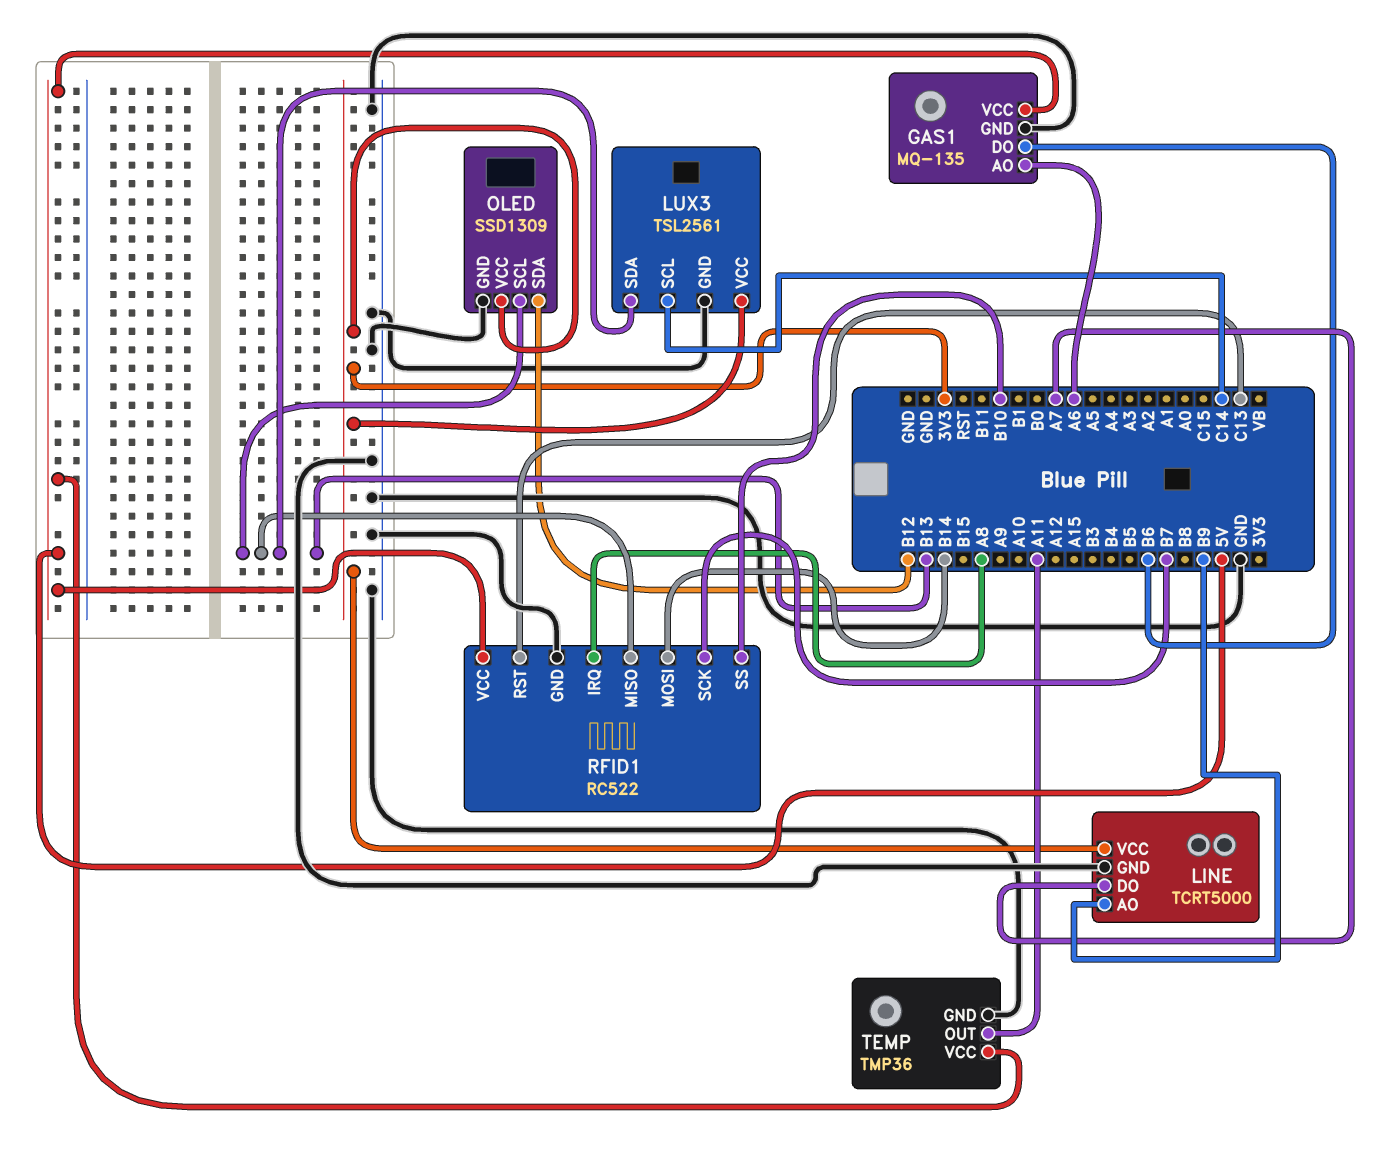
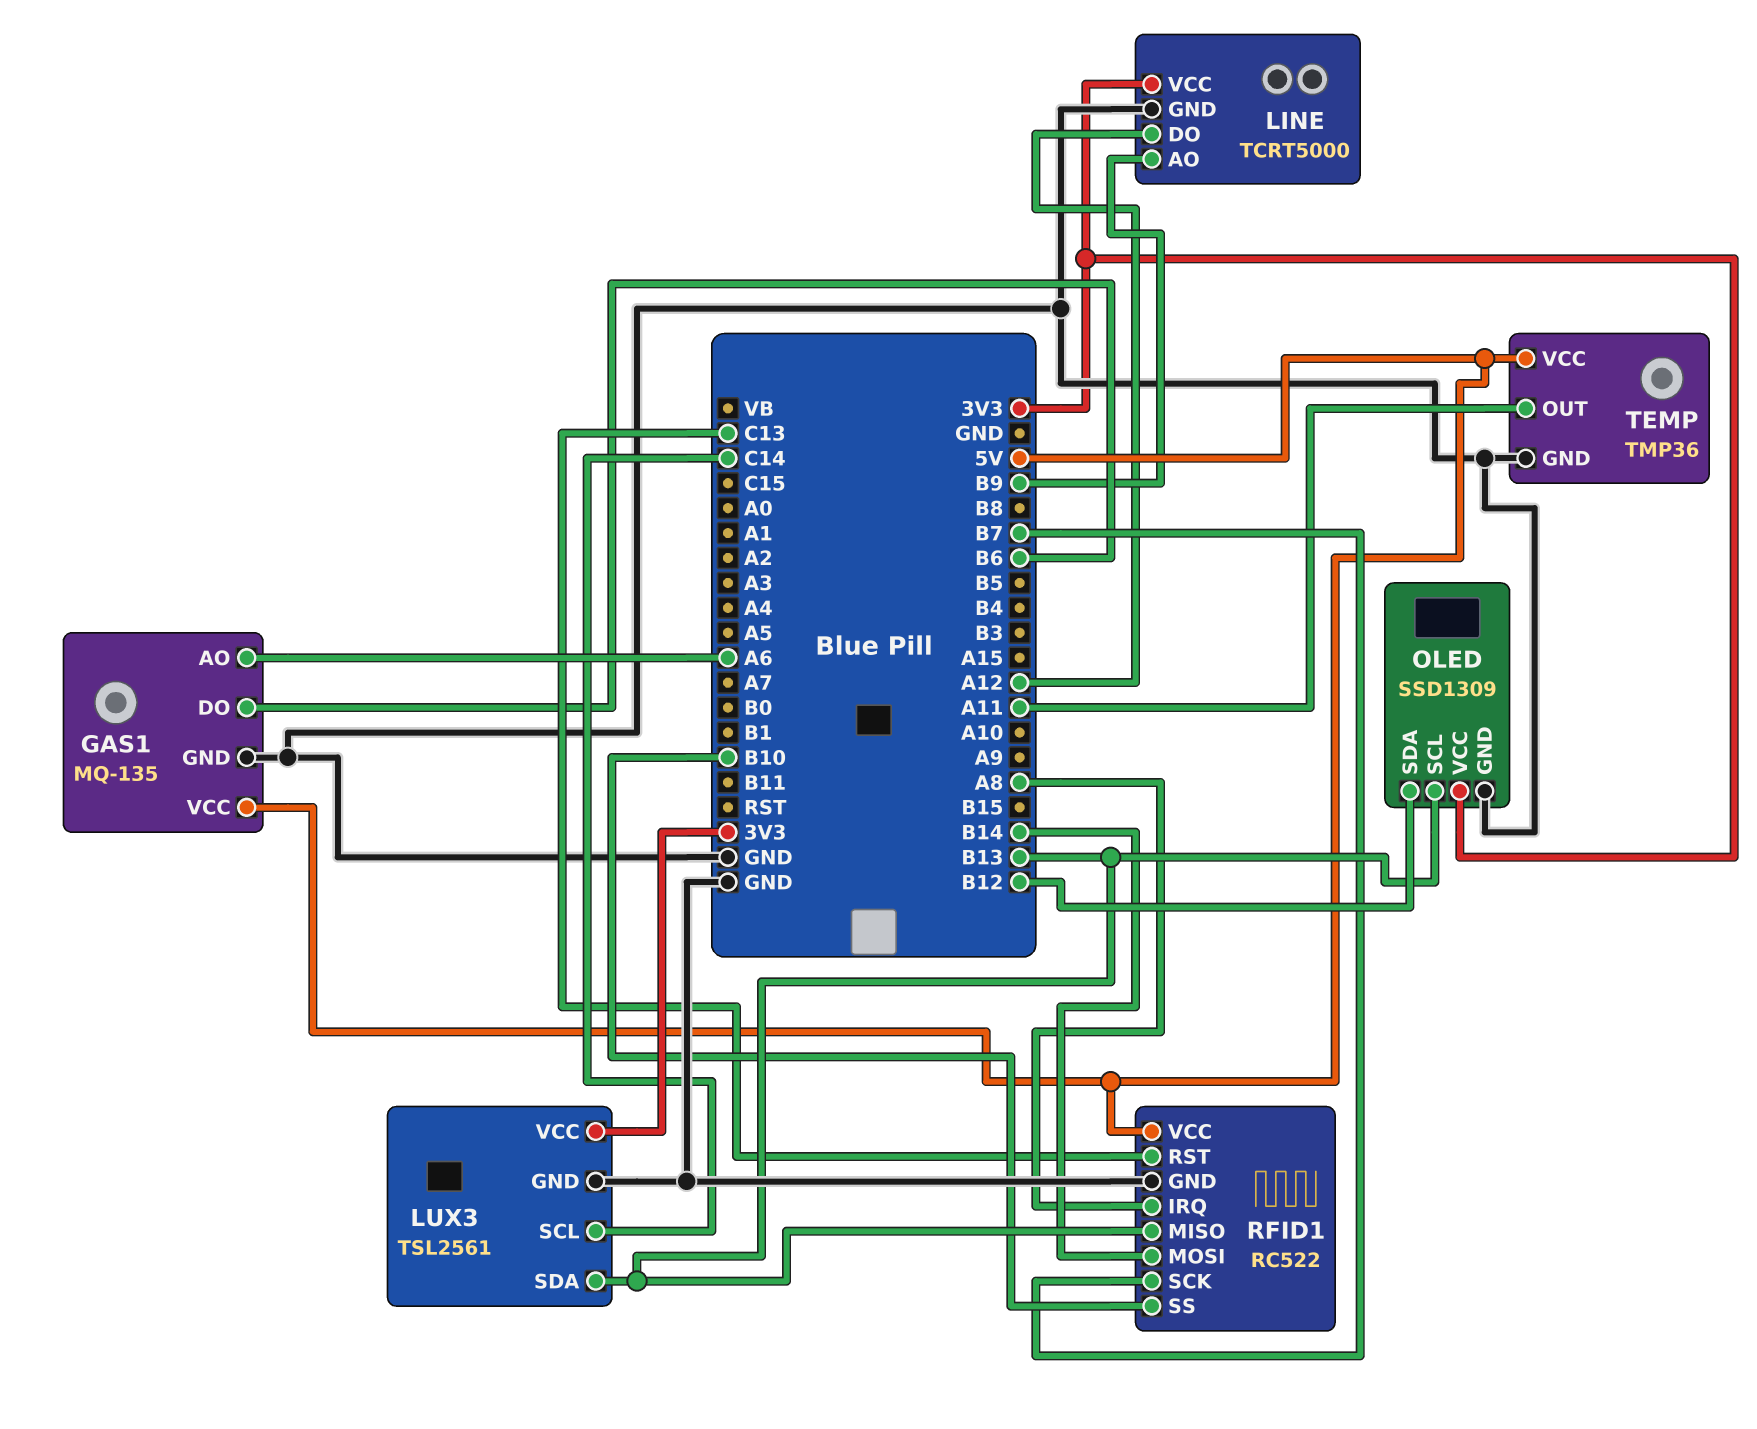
LINE pin DO: A7 -> A12

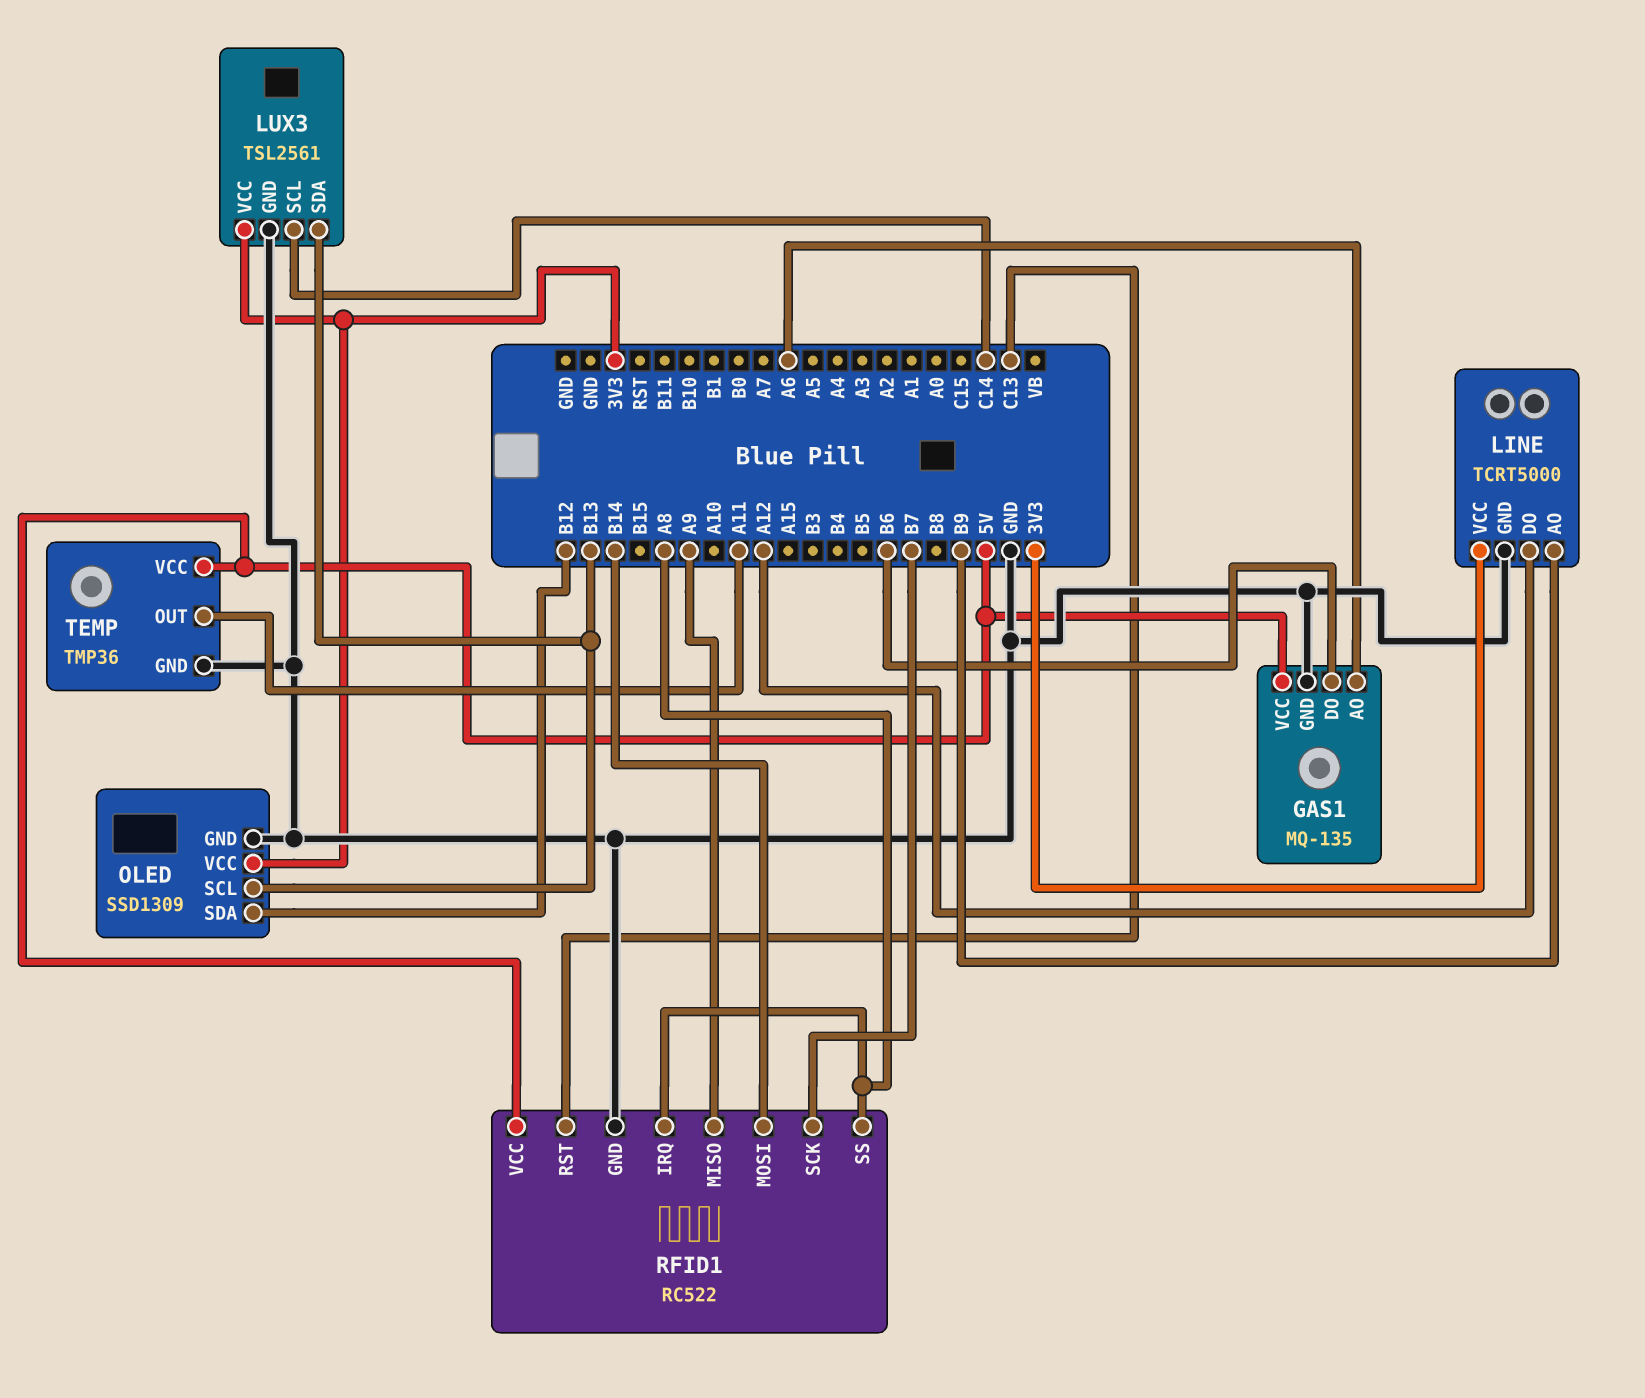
RFID1 pin MISO: B13 -> A9
RFID1 pin SS: B10 -> A8

